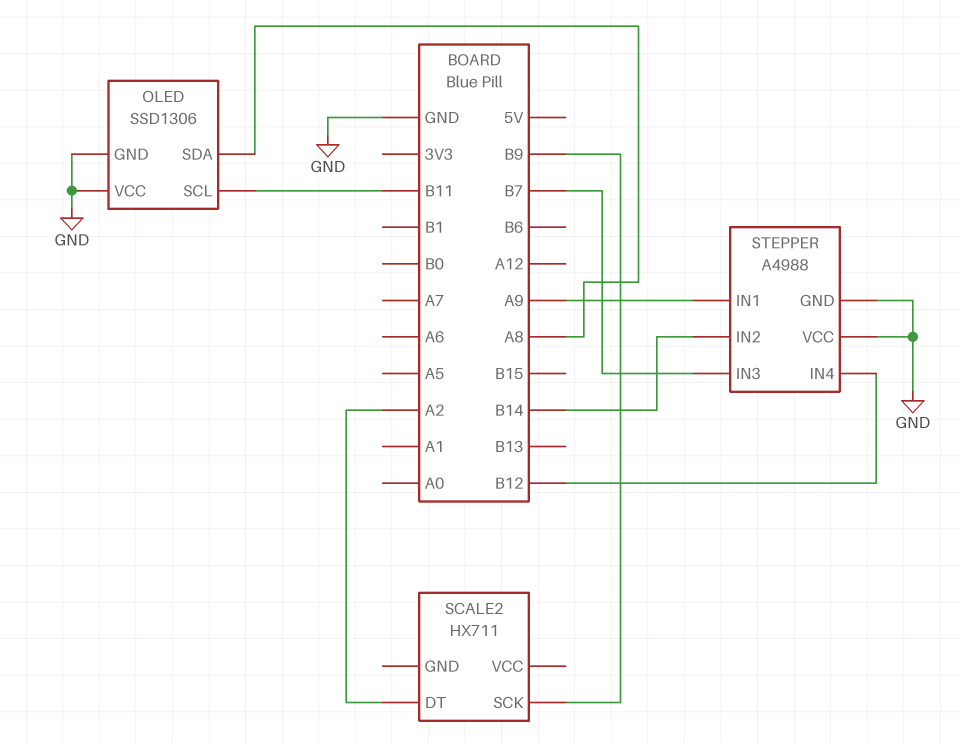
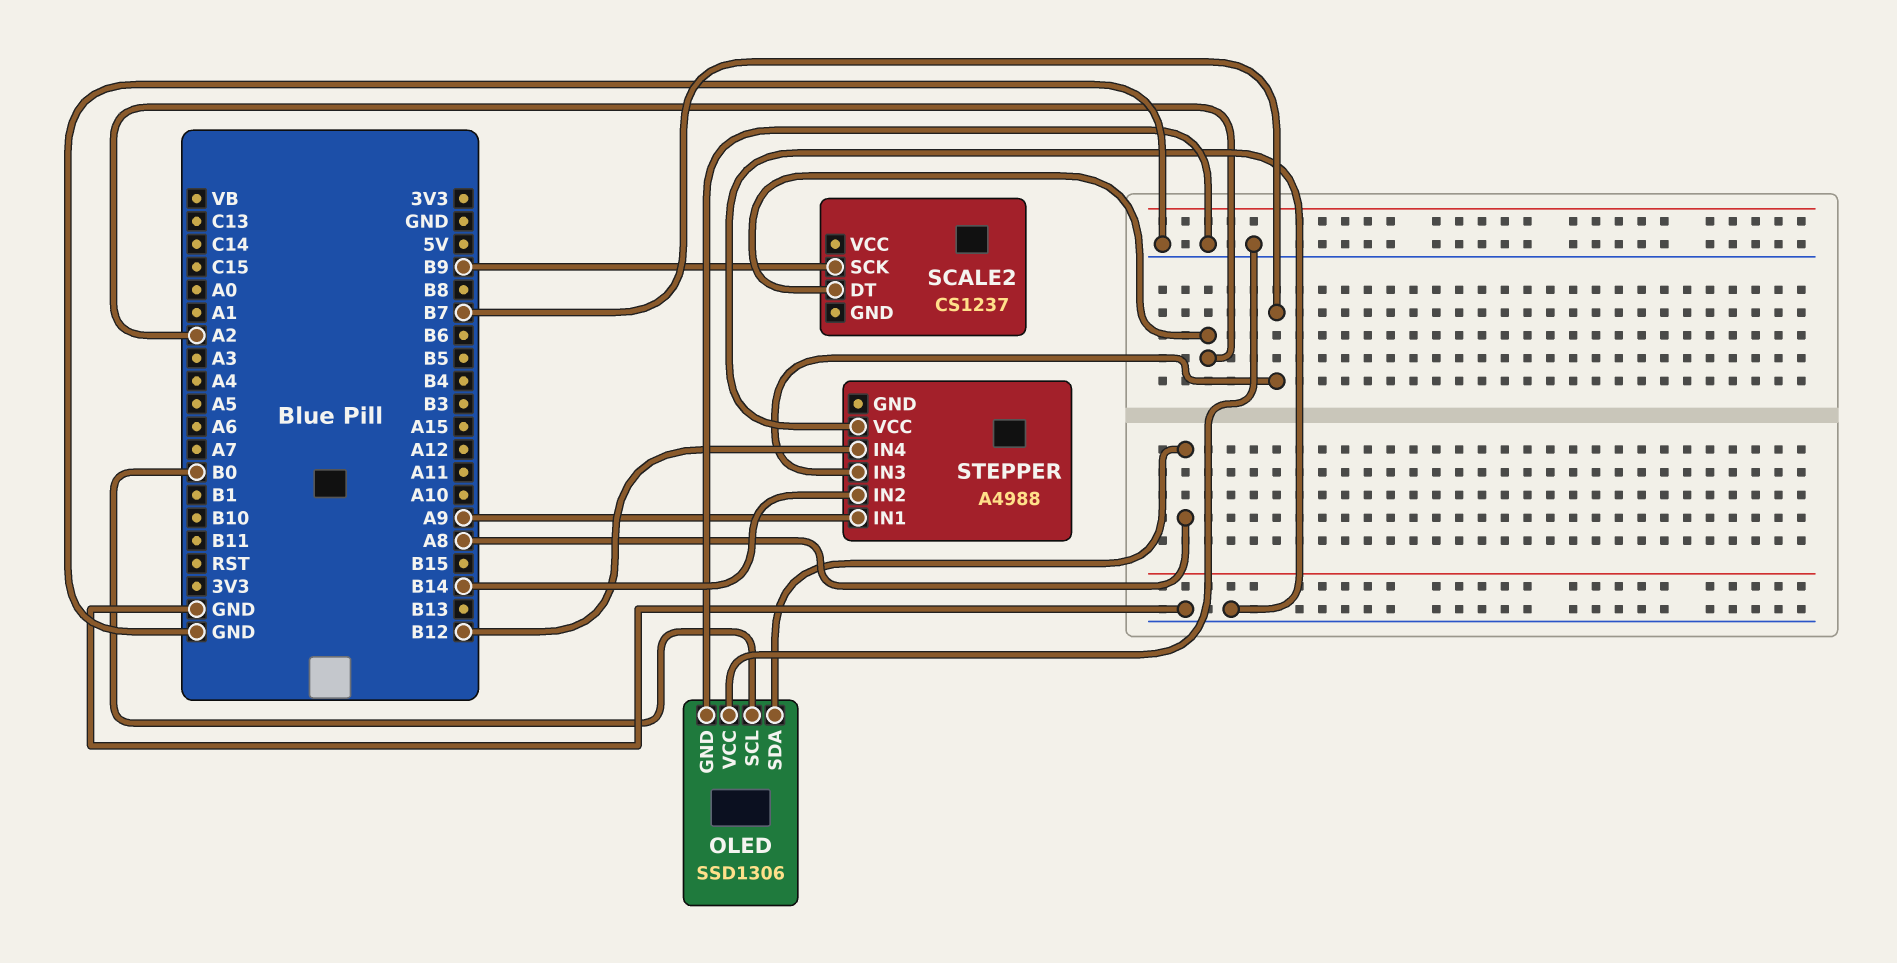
OLED pin SCL: B11 -> B0
SCALE2: HX711 -> CS1237
STEPPER pin GND: GND -> none

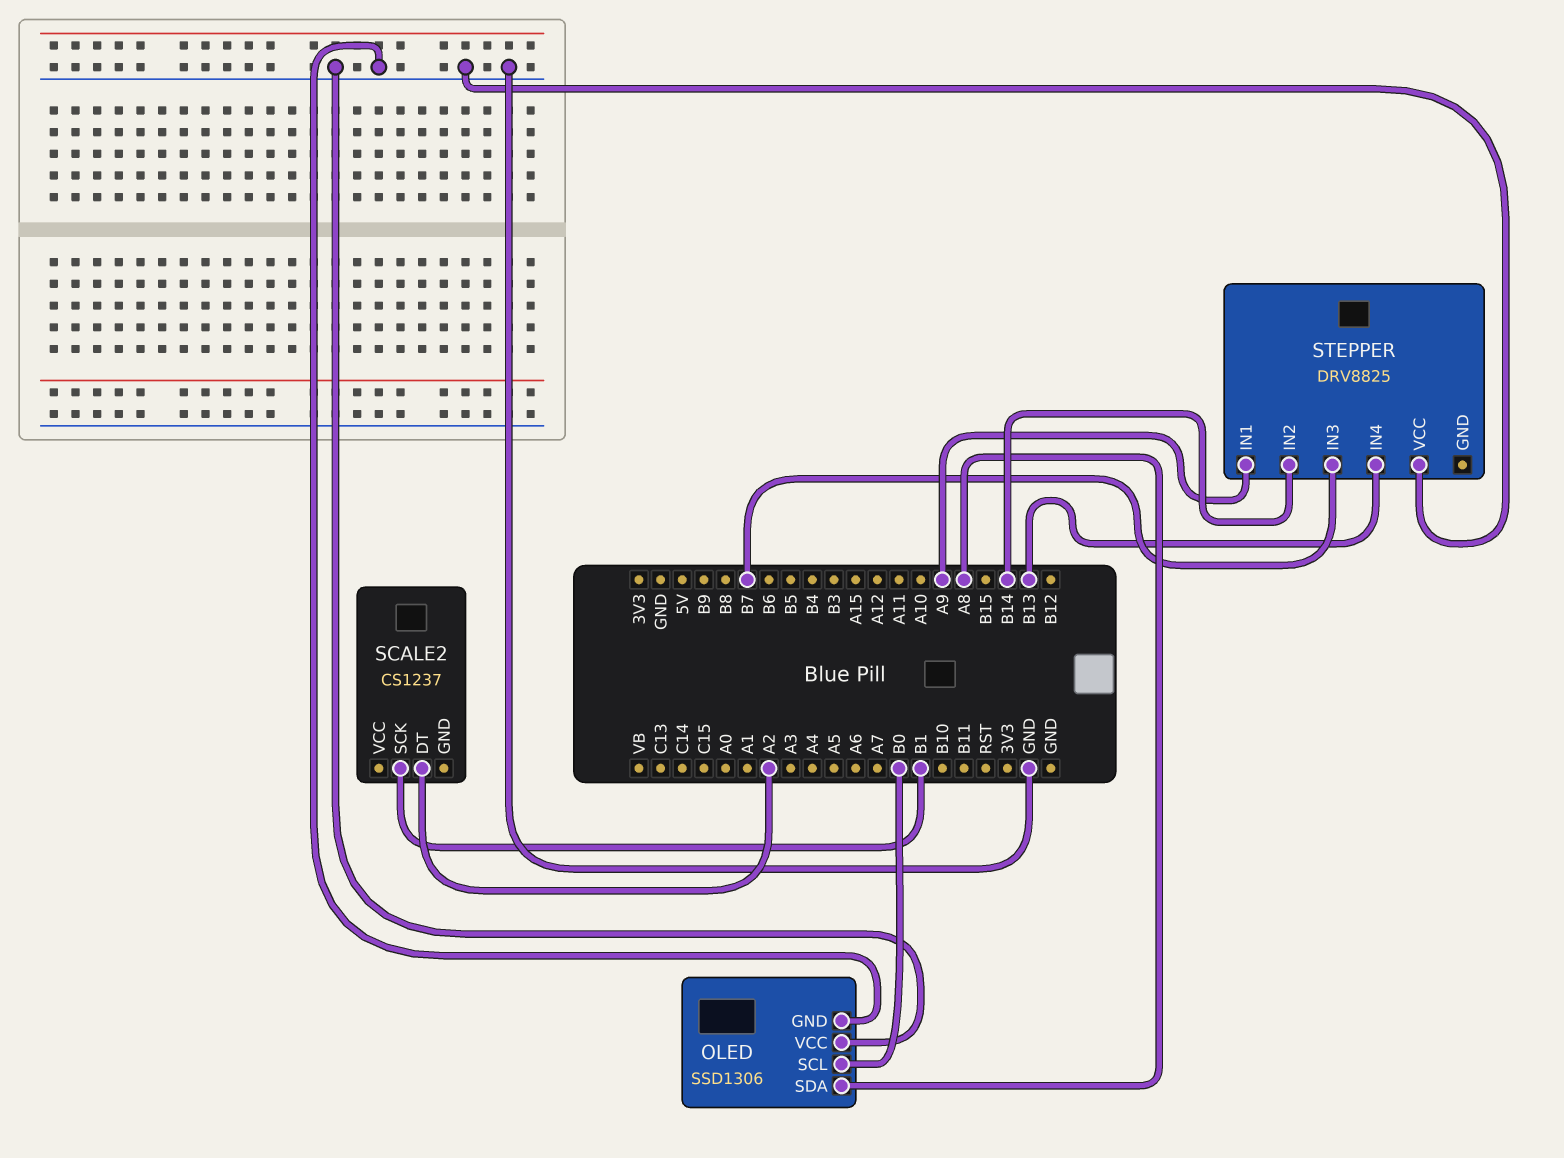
SCALE2 pin SCK: B9 -> B1
STEPPER: A4988 -> DRV8825
STEPPER pin IN4: B12 -> B13

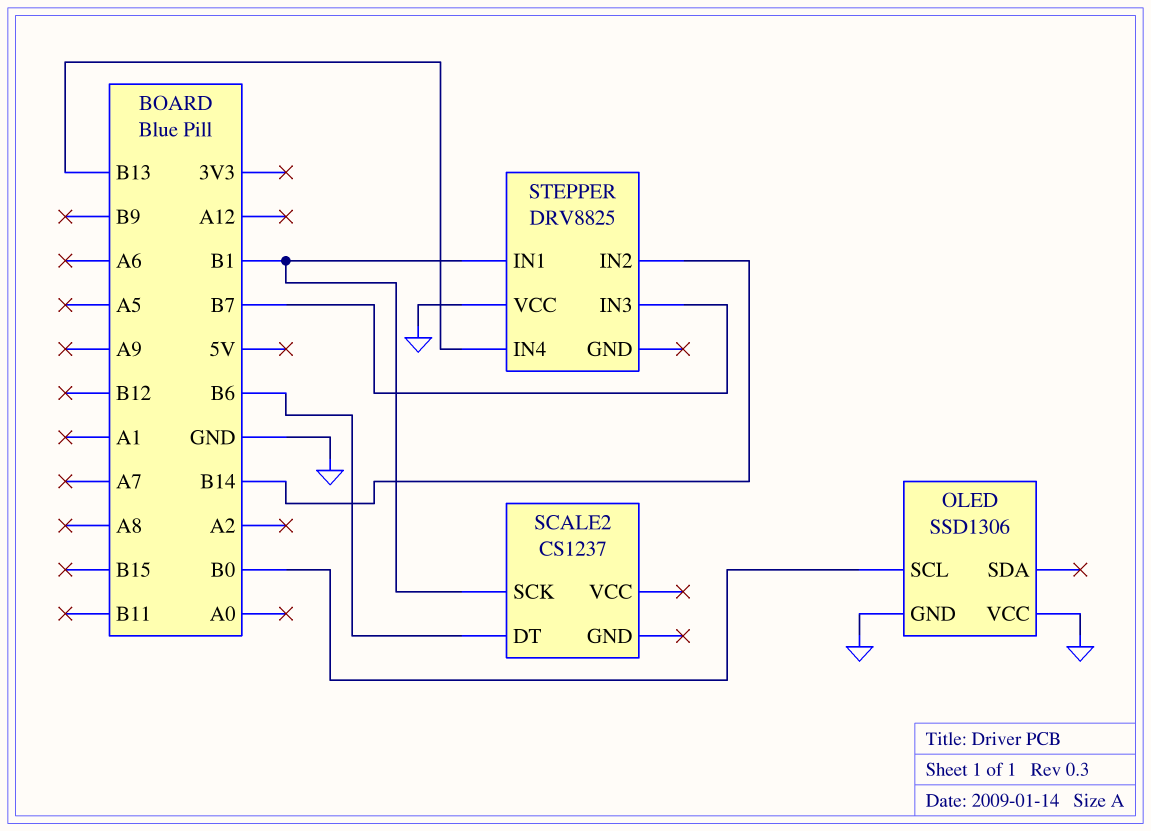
OLED pin SDA: A8 -> none
SCALE2 pin DT: A2 -> B6
STEPPER pin IN1: A9 -> B1

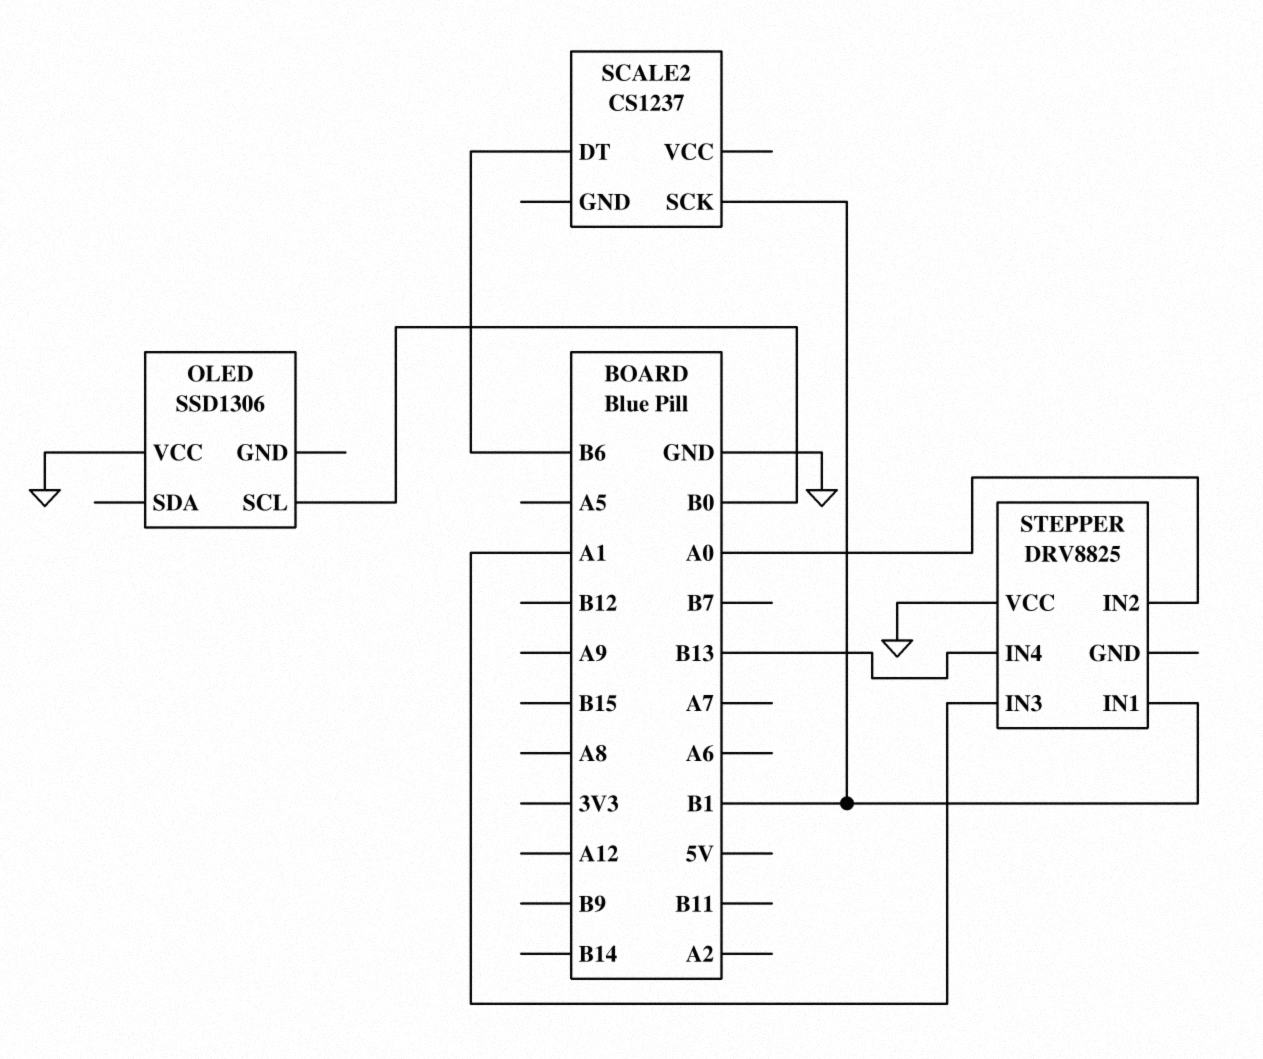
OLED pin GND: GND -> none
STEPPER pin IN2: B14 -> A0
STEPPER pin IN3: B7 -> A1

